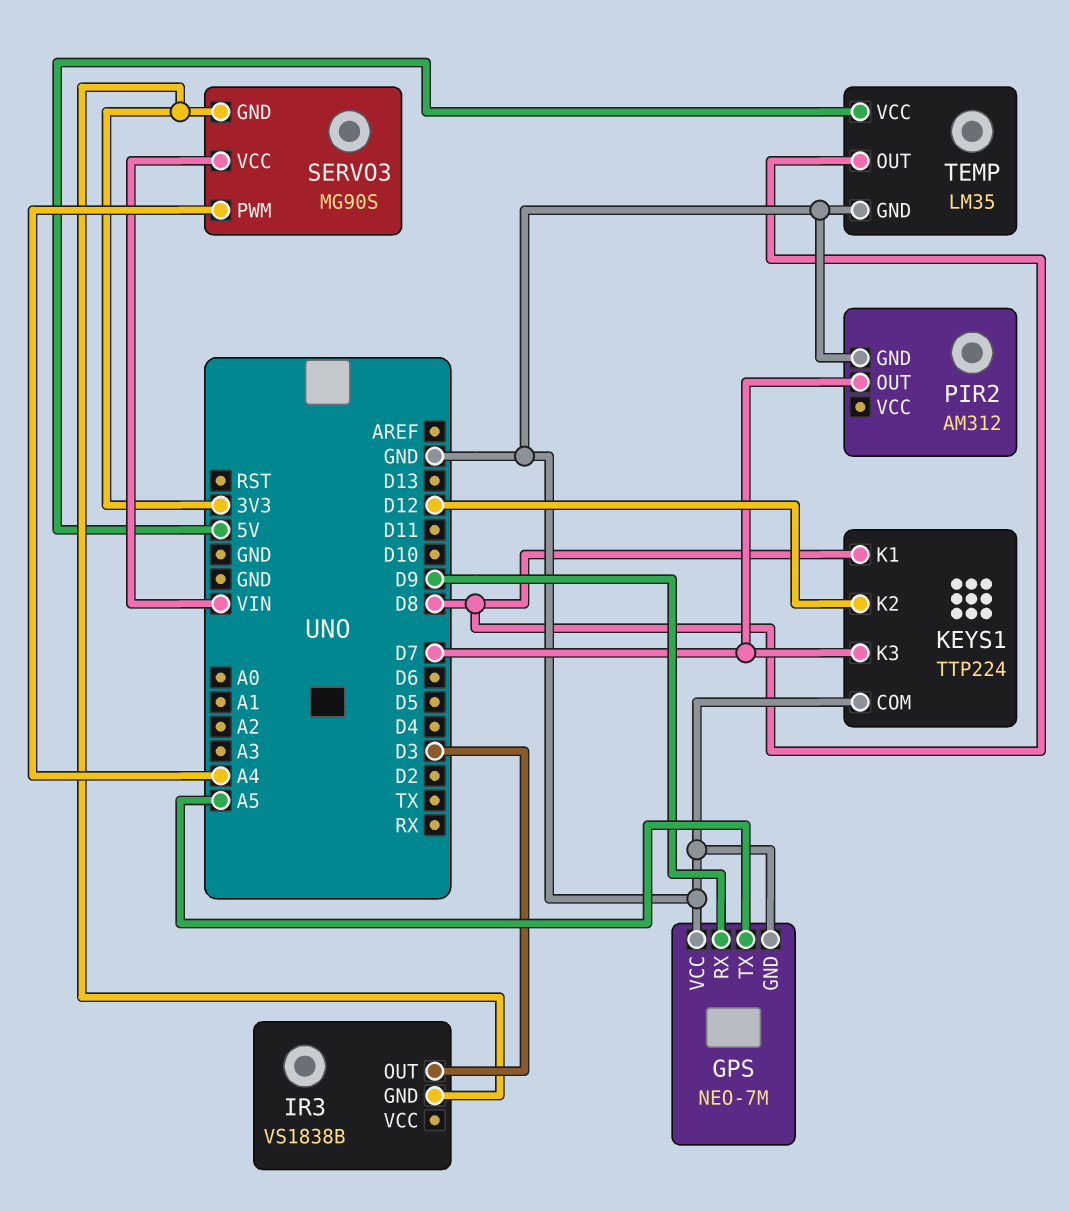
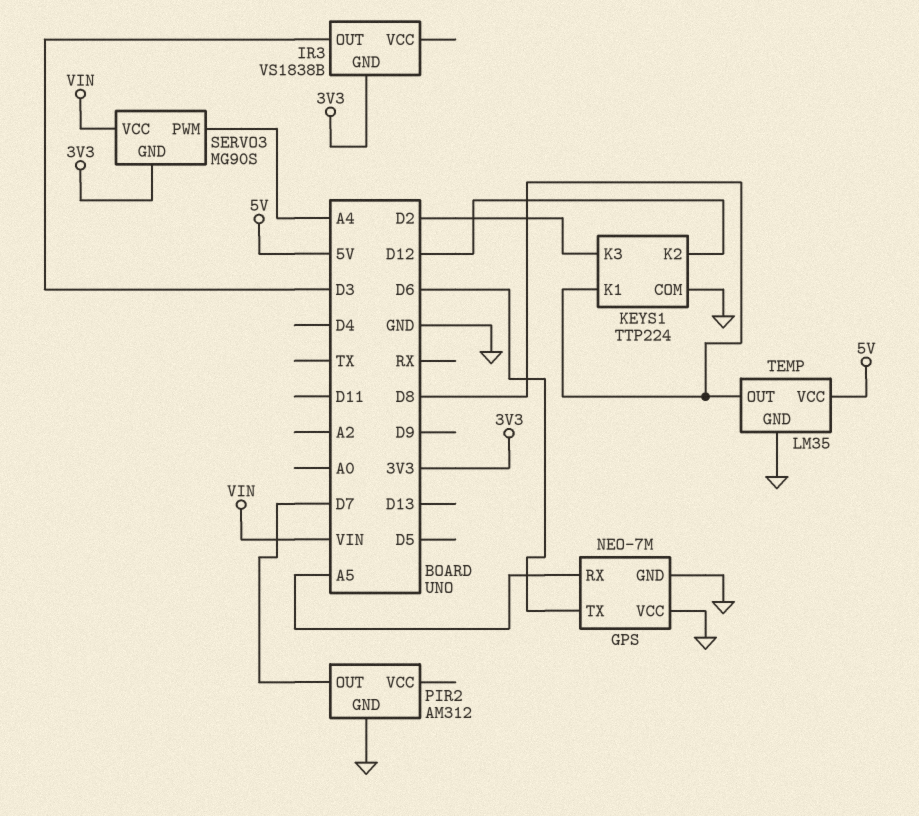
GPS pin RX: D9 -> A5
GPS pin TX: A5 -> D6
KEYS1 pin K3: D7 -> D2

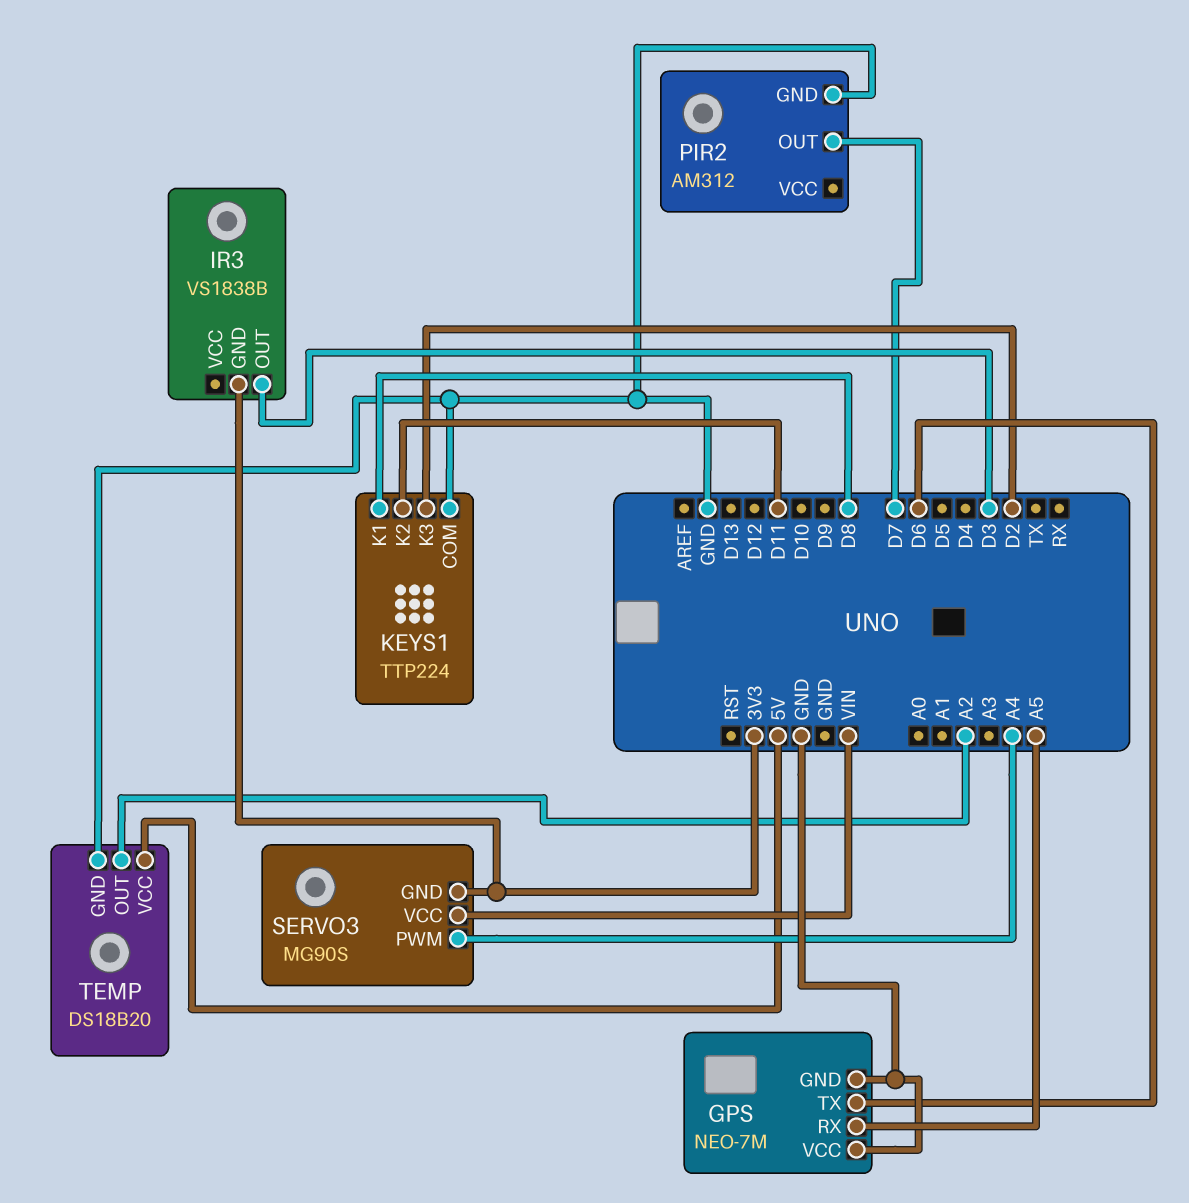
KEYS1 pin K2: D12 -> D11
TEMP: LM35 -> DS18B20
TEMP pin OUT: D8 -> A2

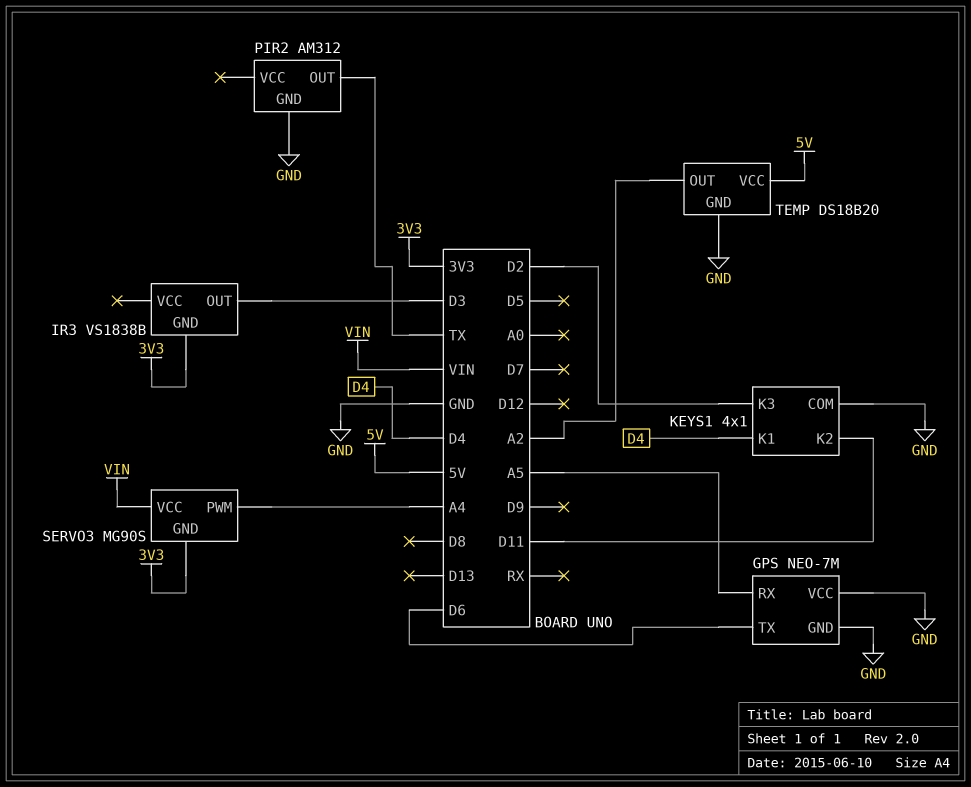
KEYS1: TTP224 -> 4x1
KEYS1 pin K1: D8 -> D4
PIR2 pin OUT: D7 -> TX

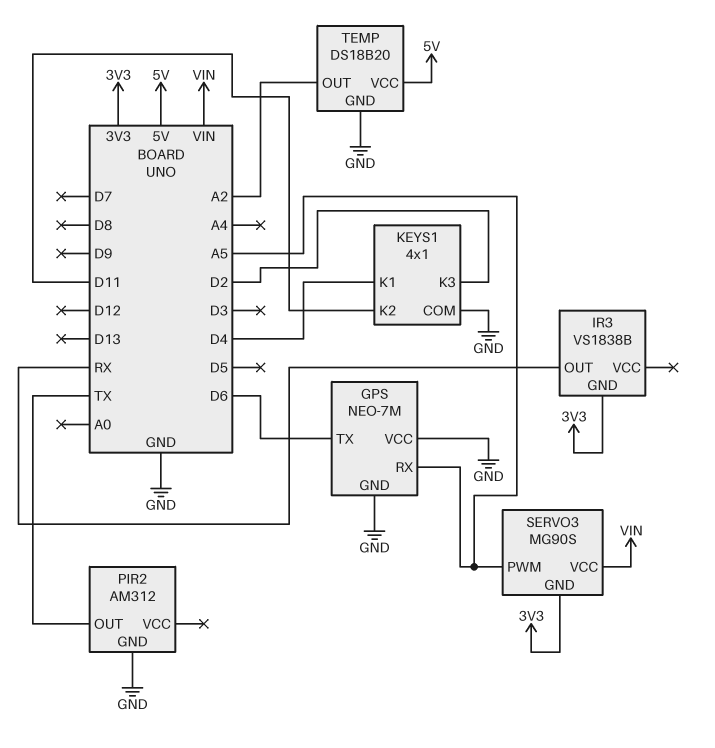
IR3 pin OUT: D3 -> RX
SERVO3 pin PWM: A4 -> A5

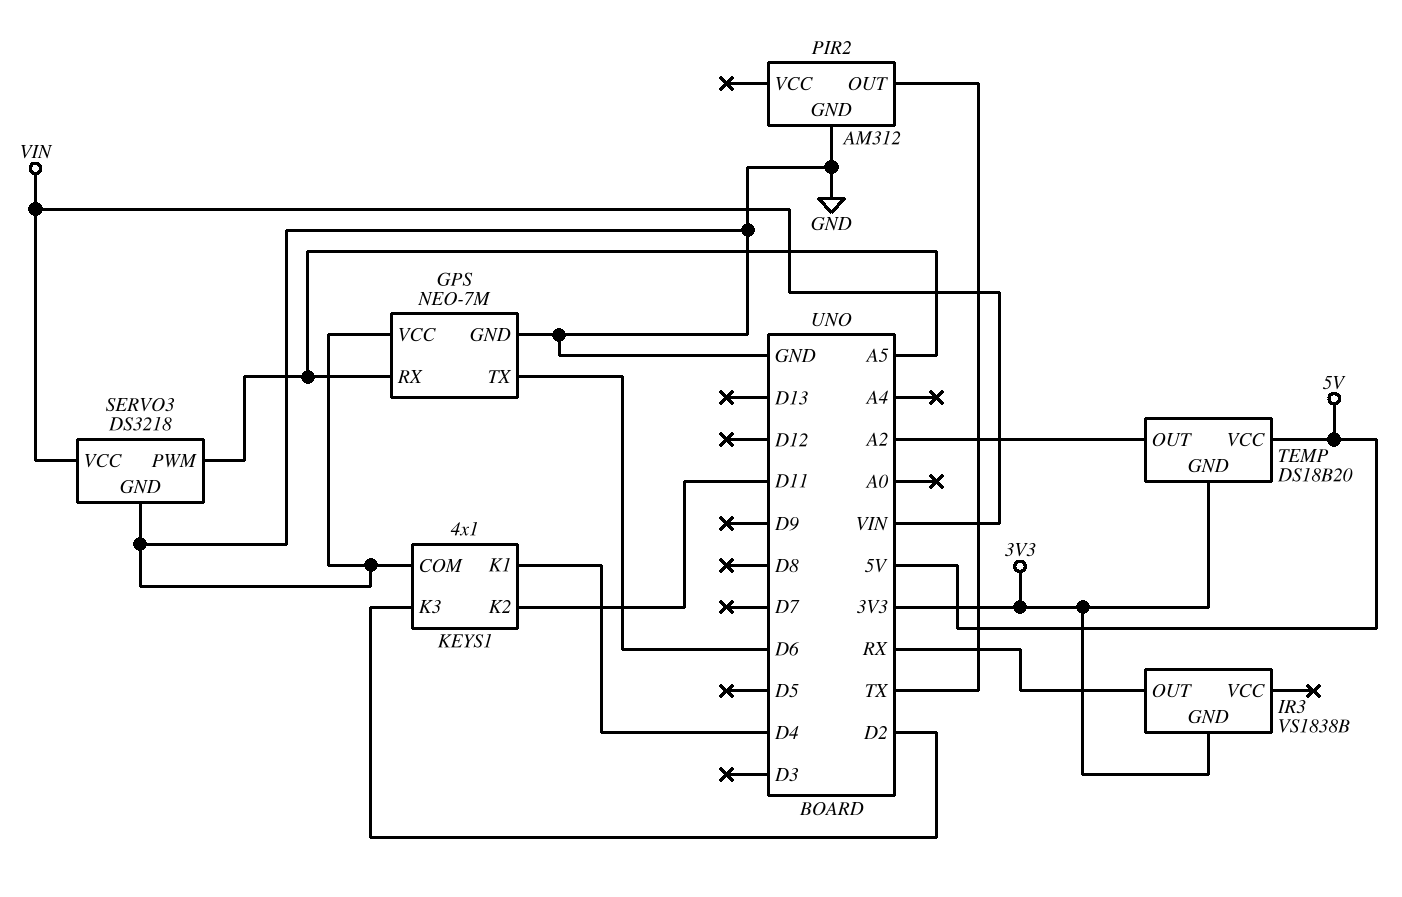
SERVO3: MG90S -> DS3218
SERVO3 pin GND: 3V3 -> GND
TEMP pin GND: GND -> 3V3

